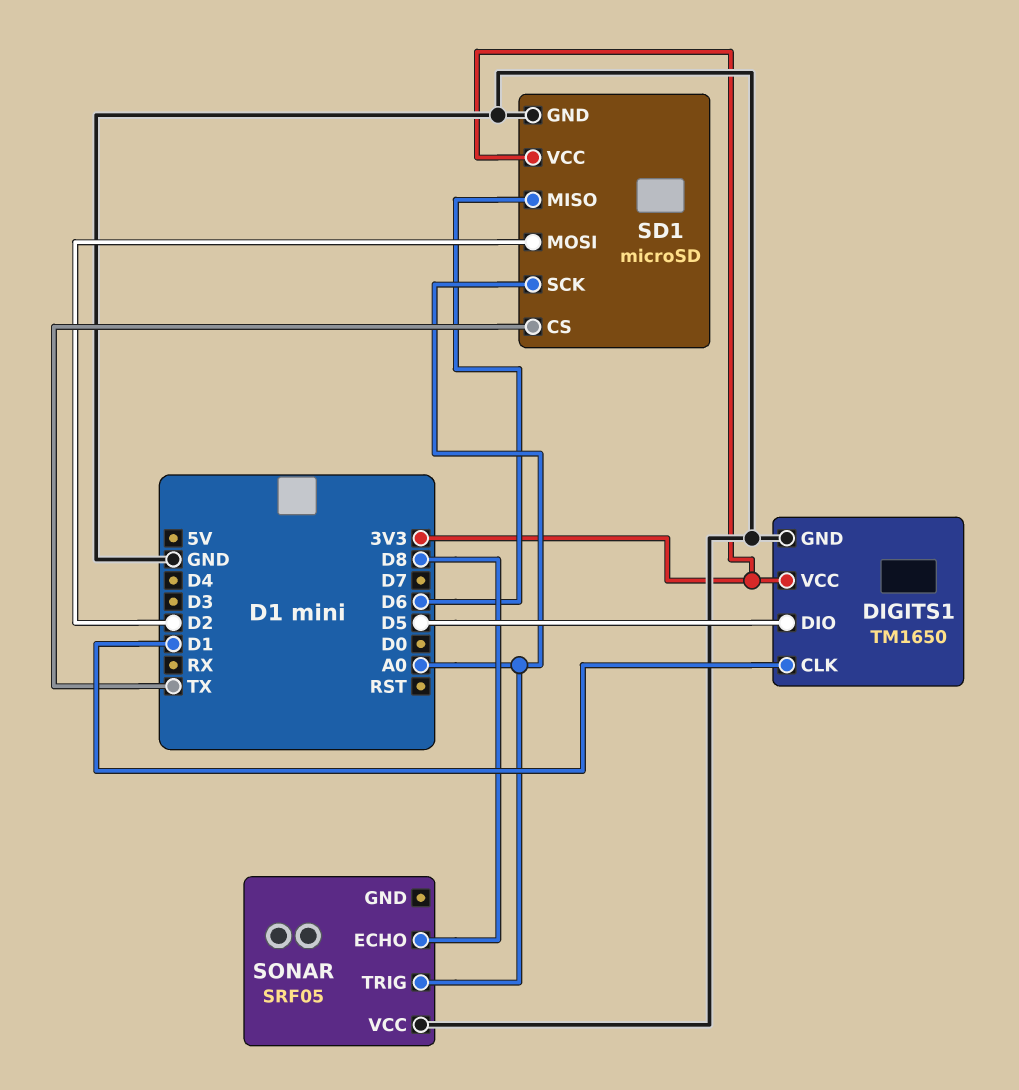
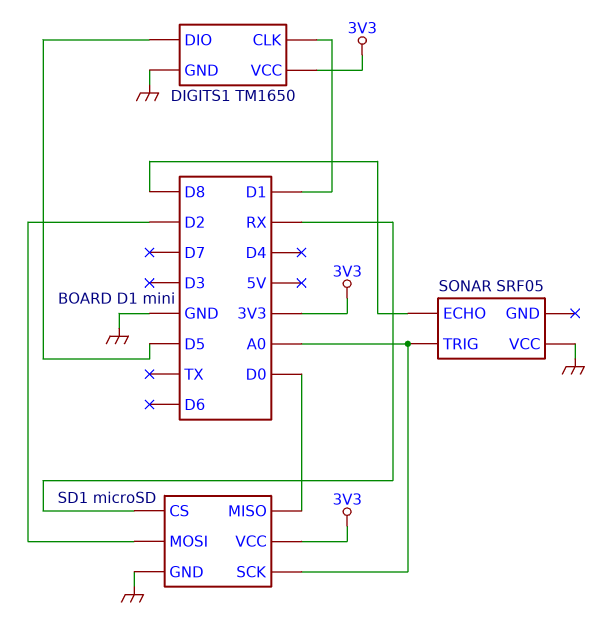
SD1 pin CS: TX -> RX
SD1 pin MISO: D6 -> D0

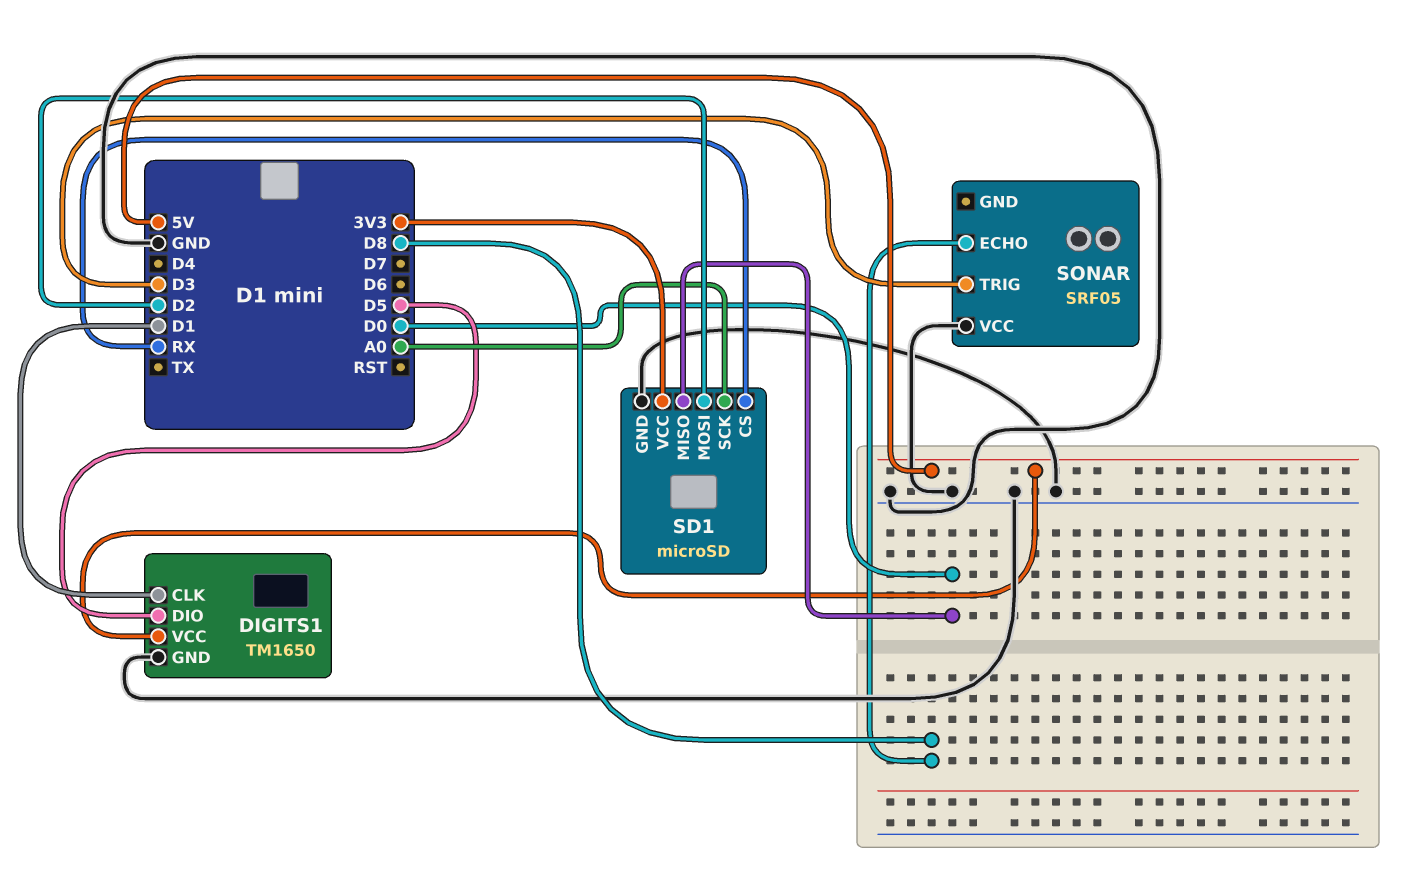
DIGITS1 pin VCC: 3V3 -> 5V
SONAR pin TRIG: A0 -> D3

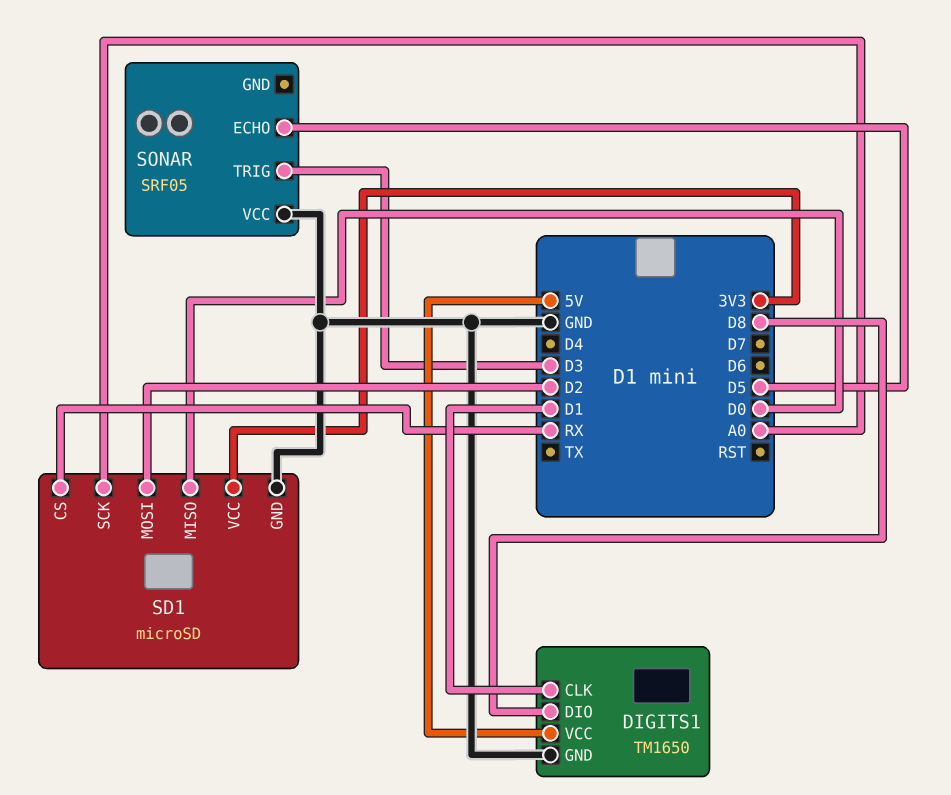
DIGITS1 pin DIO: D5 -> D8
SONAR pin ECHO: D8 -> D5

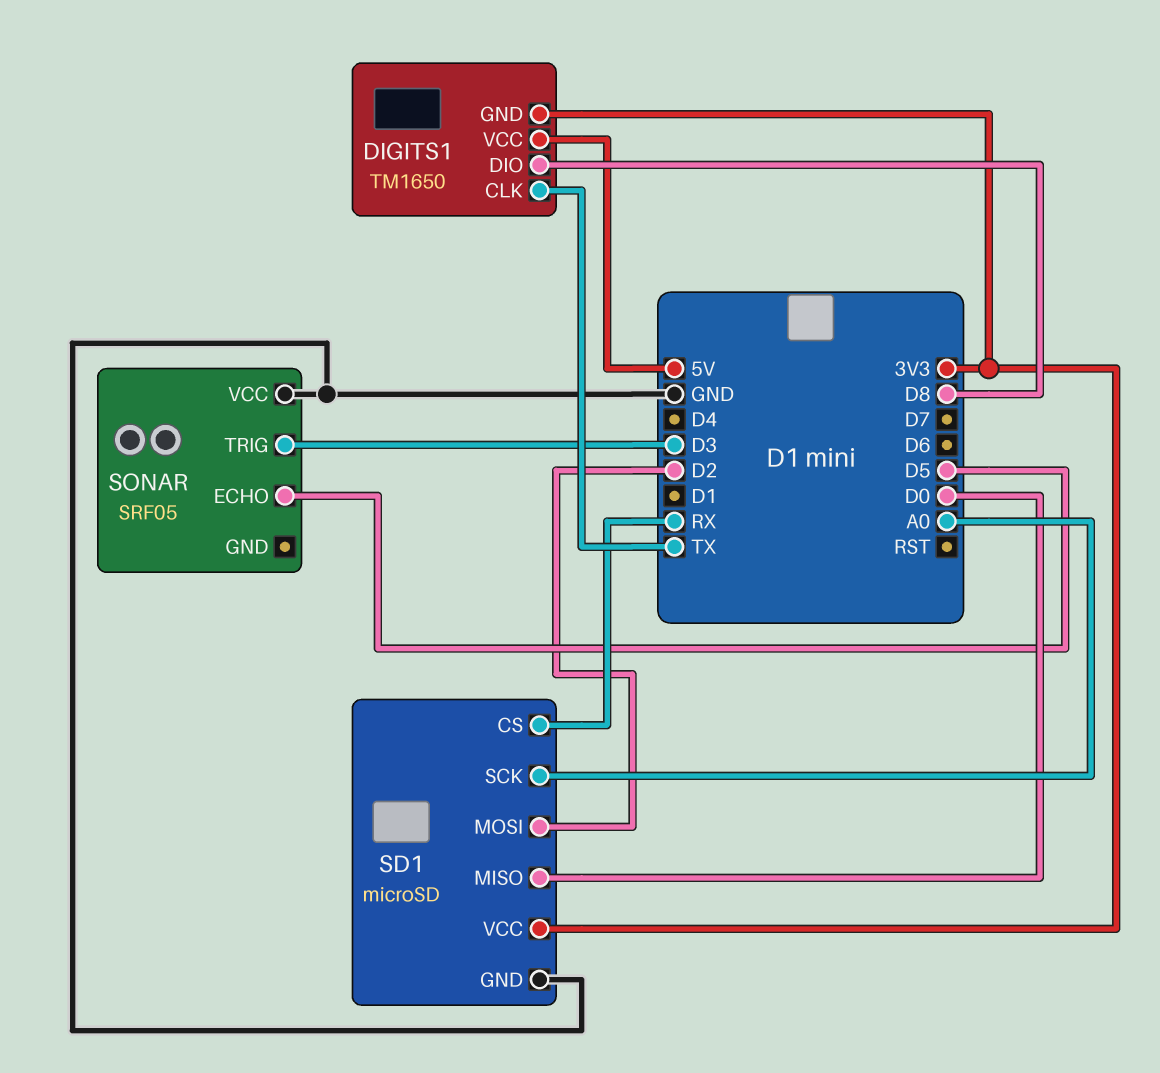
DIGITS1 pin CLK: D1 -> TX
DIGITS1 pin GND: GND -> 3V3

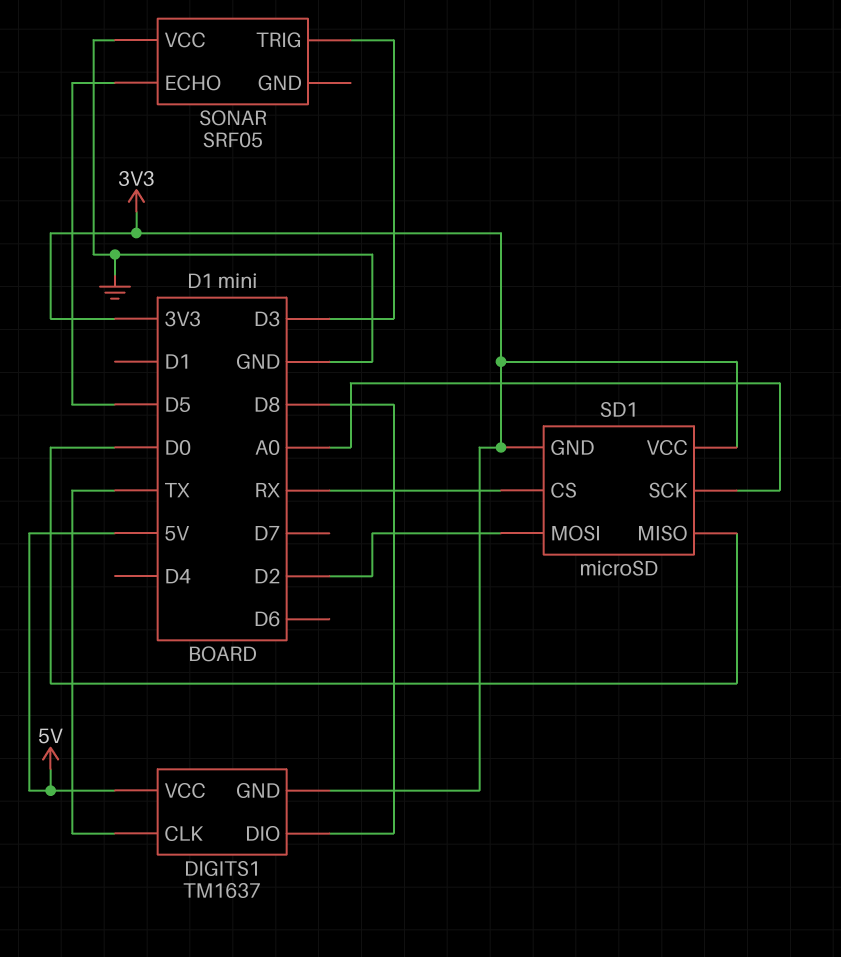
DIGITS1: TM1650 -> TM1637
SD1 pin GND: GND -> 3V3

